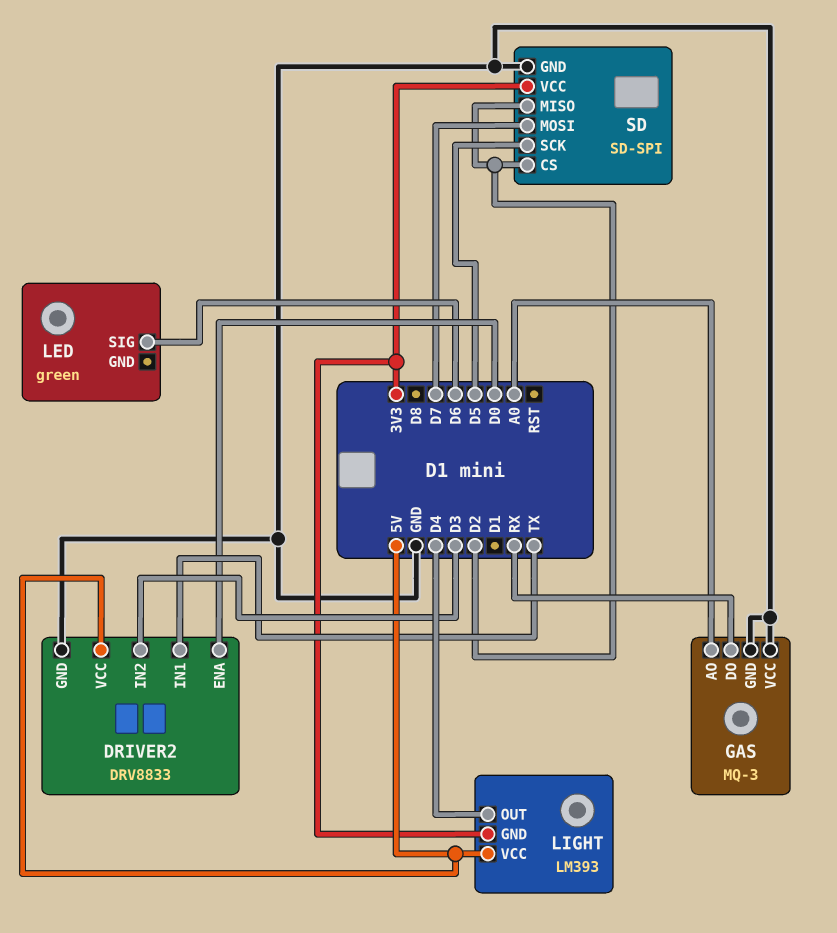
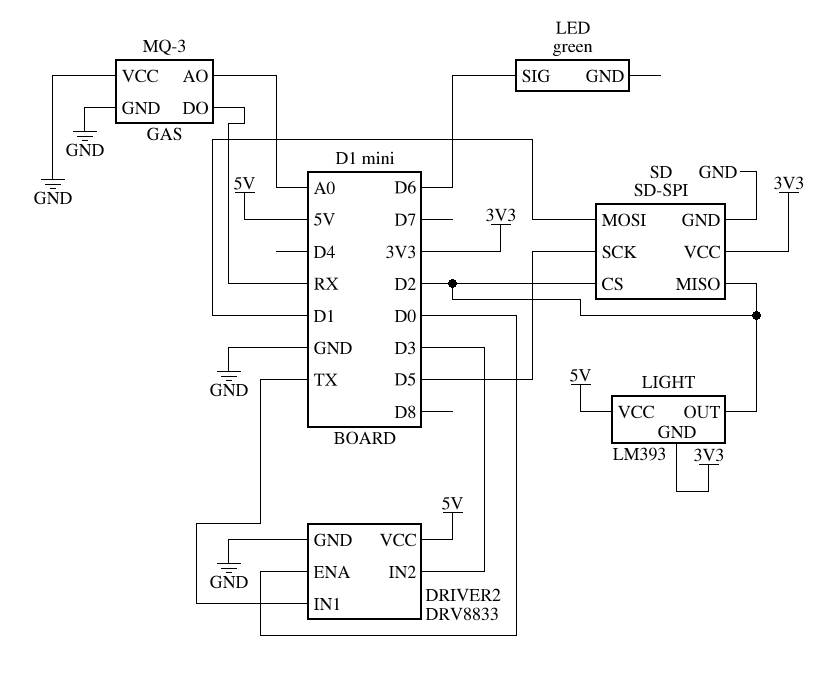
LIGHT pin OUT: D4 -> D2
SD pin MOSI: D7 -> D1

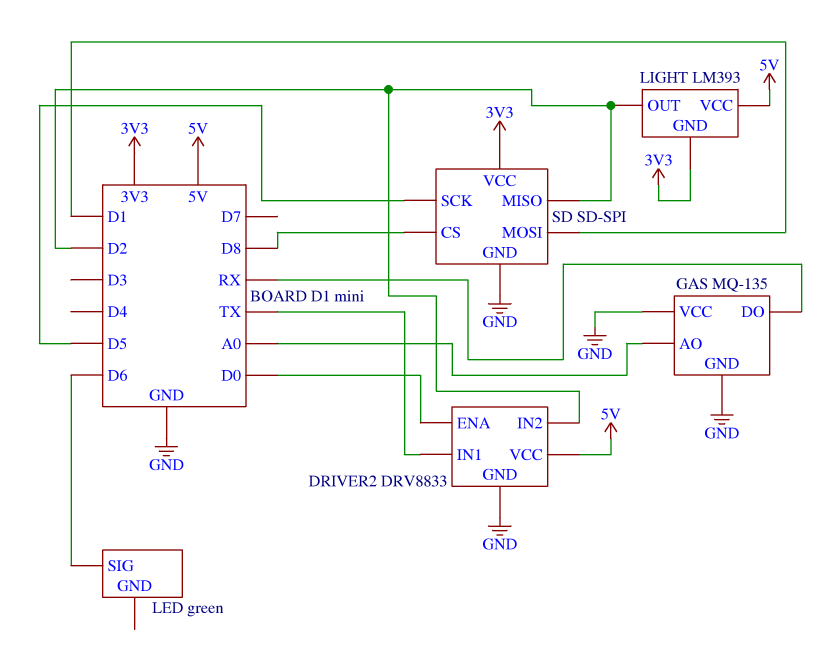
DRIVER2 pin IN2: D3 -> D2
GAS: MQ-3 -> MQ-135
SD pin CS: D2 -> D8

